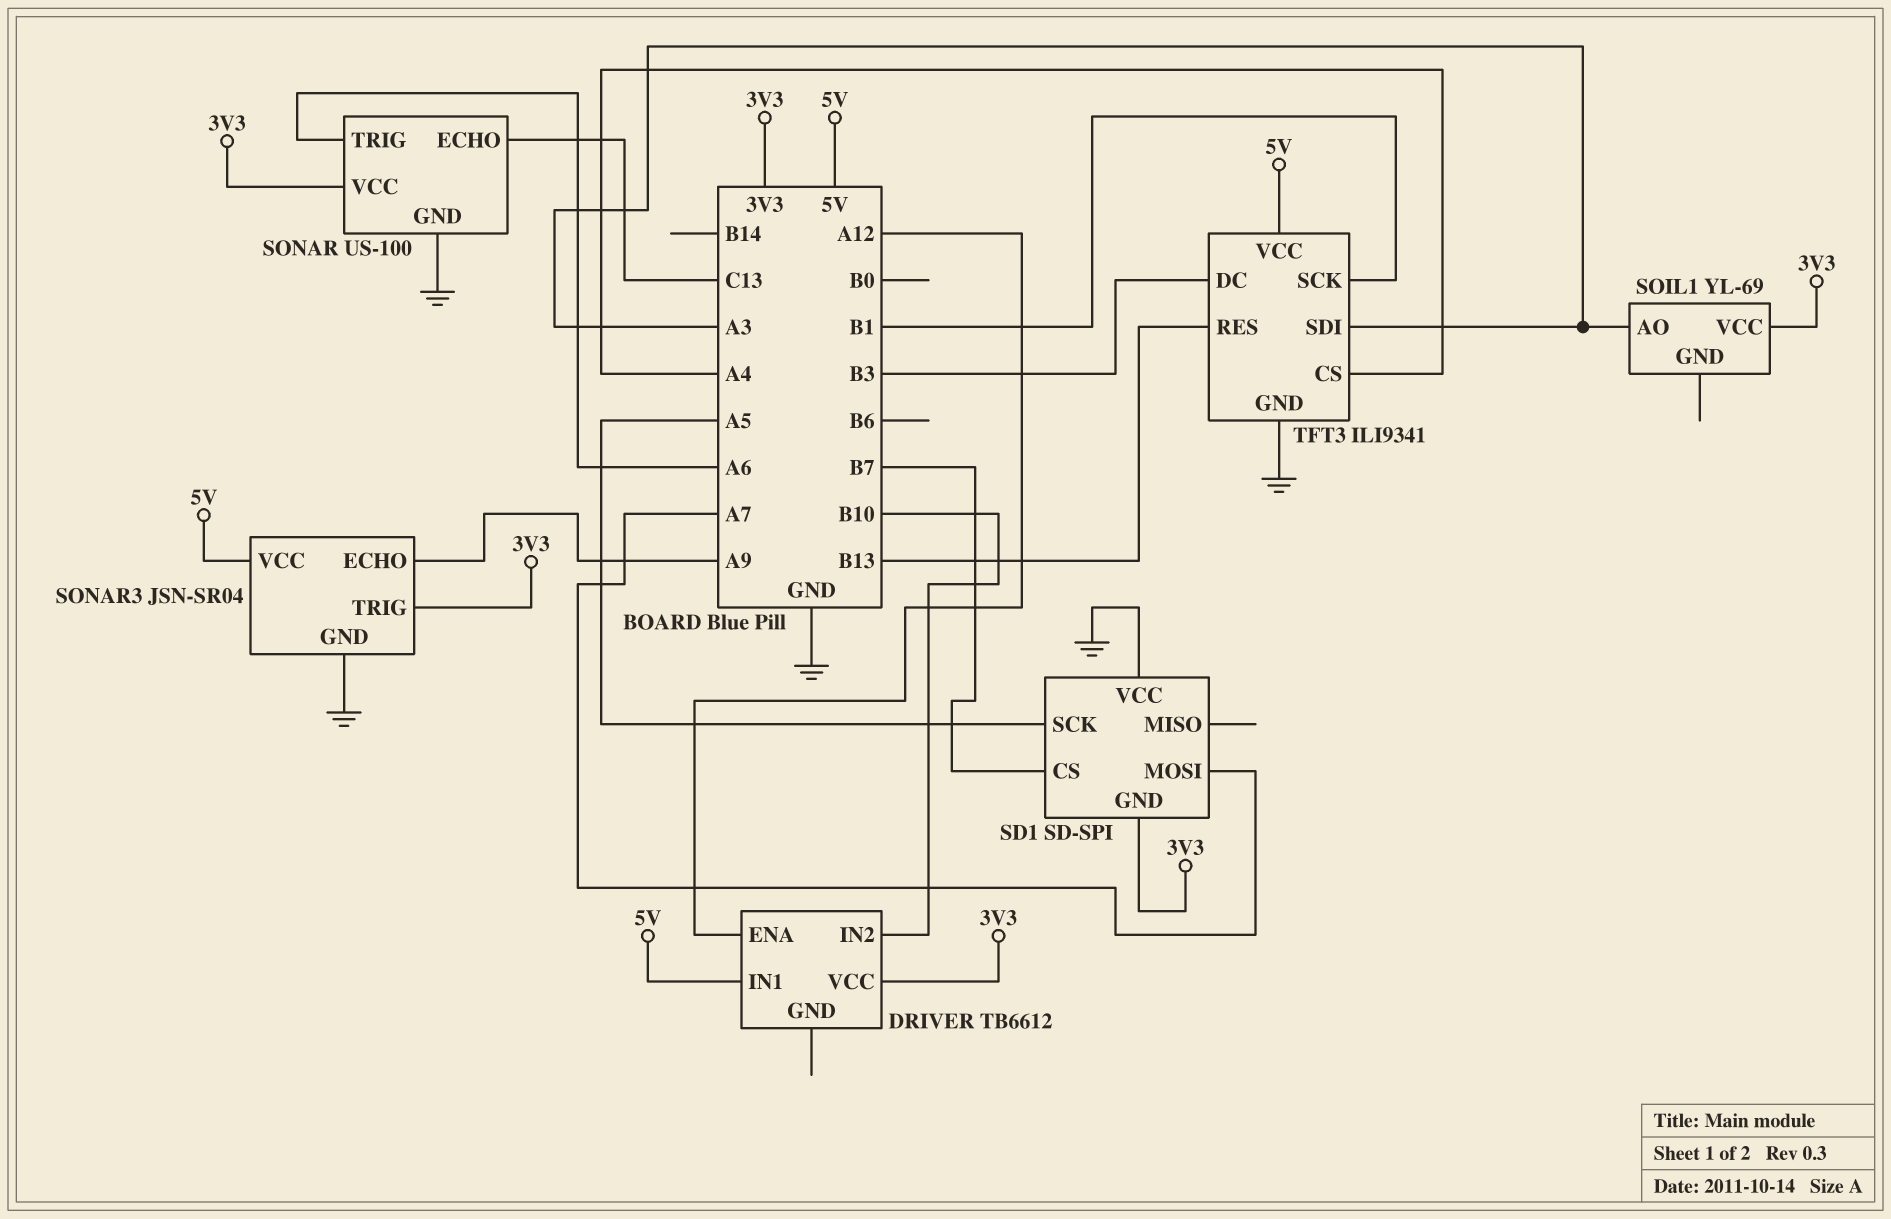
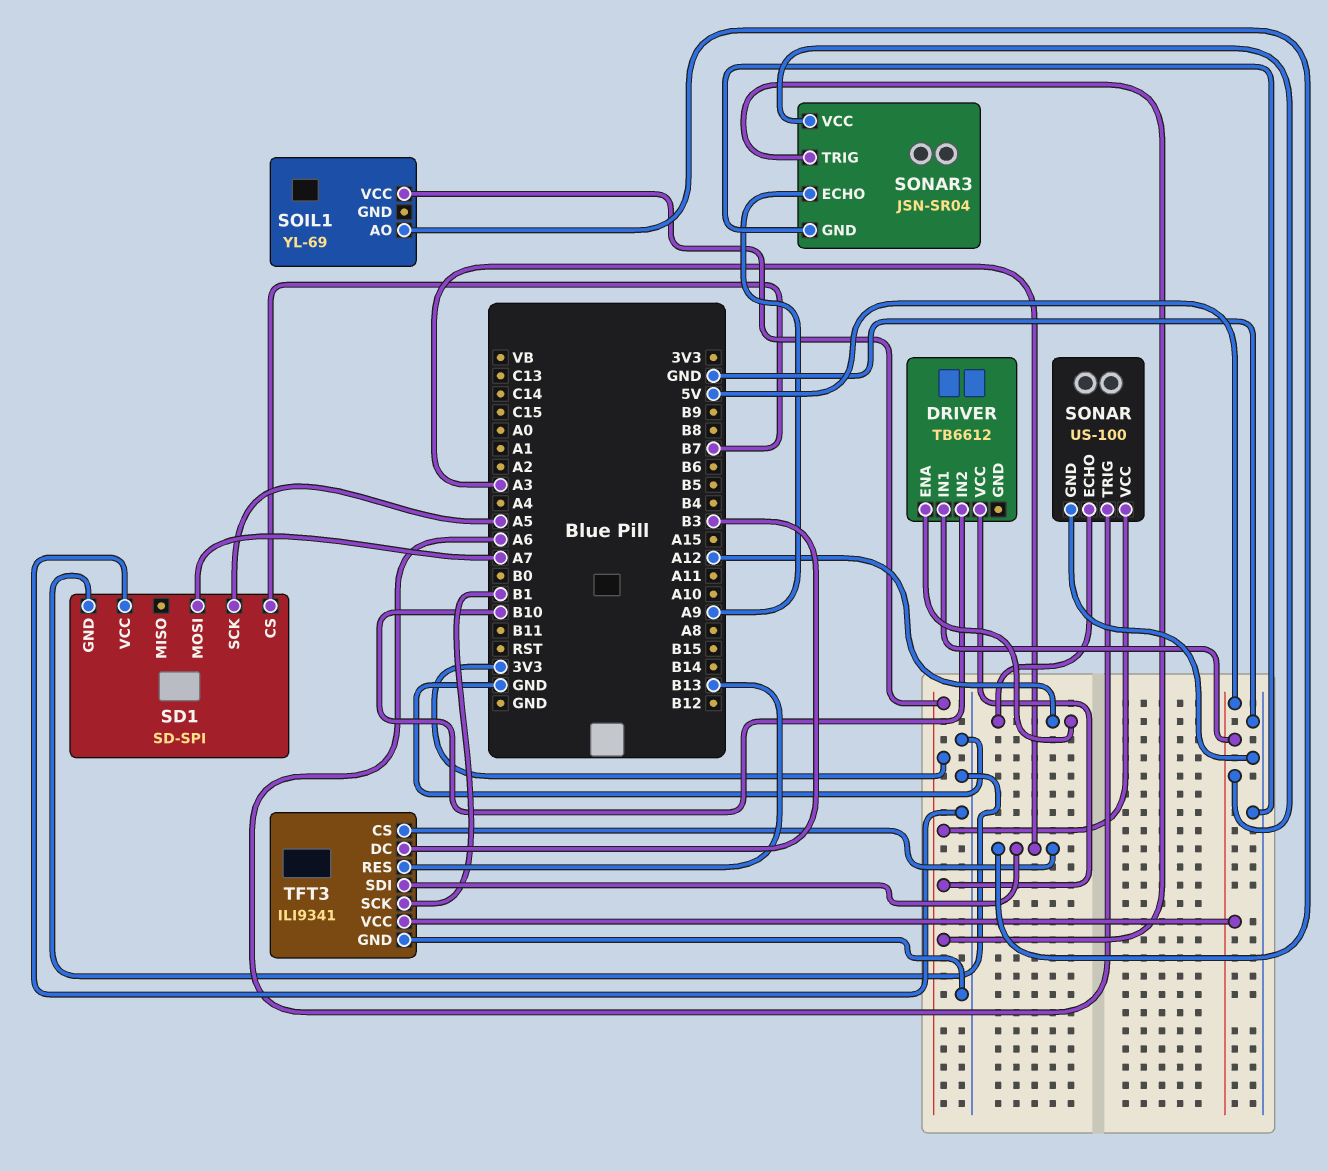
SD1 pin GND: 3V3 -> GND
SONAR pin ECHO: C13 -> A12
TFT3 pin CS: A4 -> A3

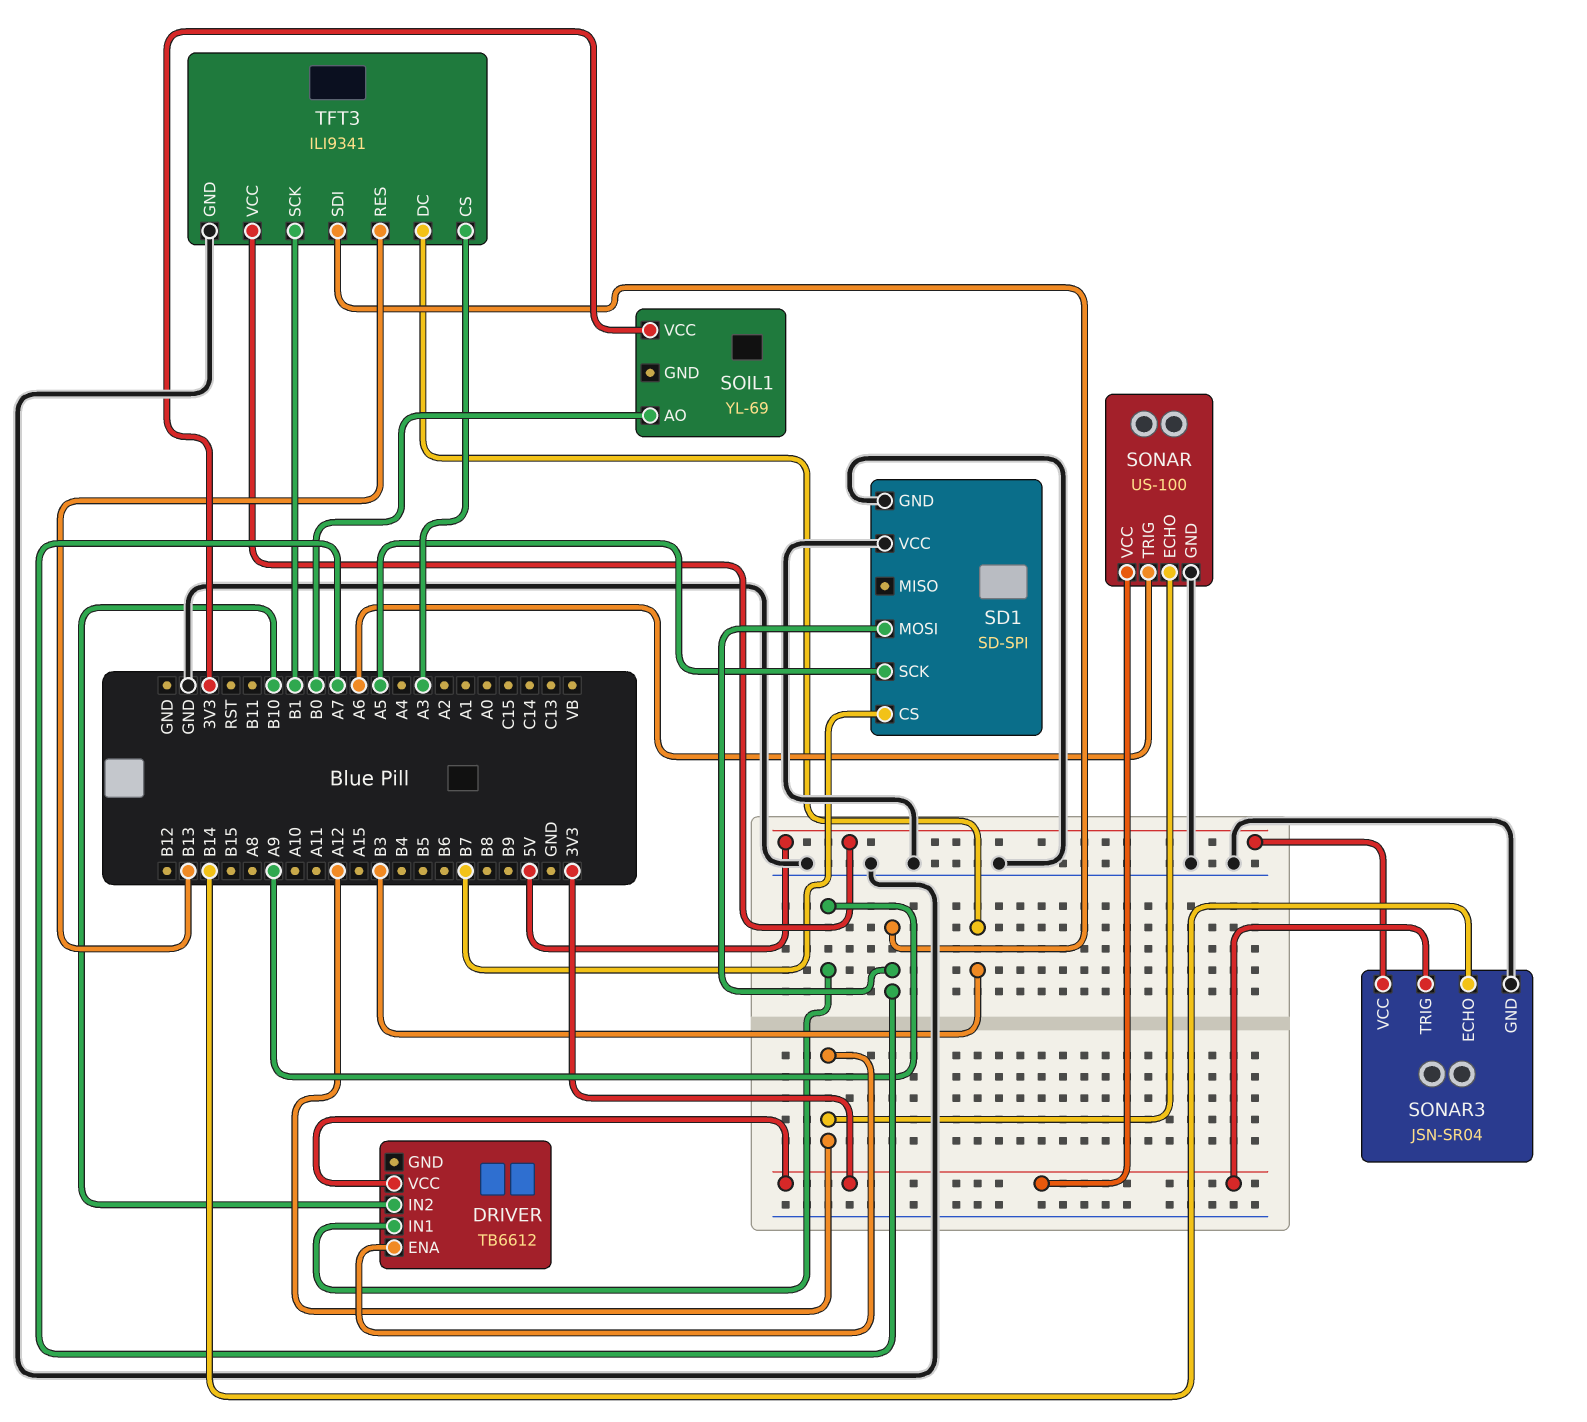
DRIVER pin IN1: 5V -> A9
SOIL1 pin AO: A3 -> B0
SONAR3 pin ECHO: A9 -> B14
TFT3 pin SDI: A3 -> A7

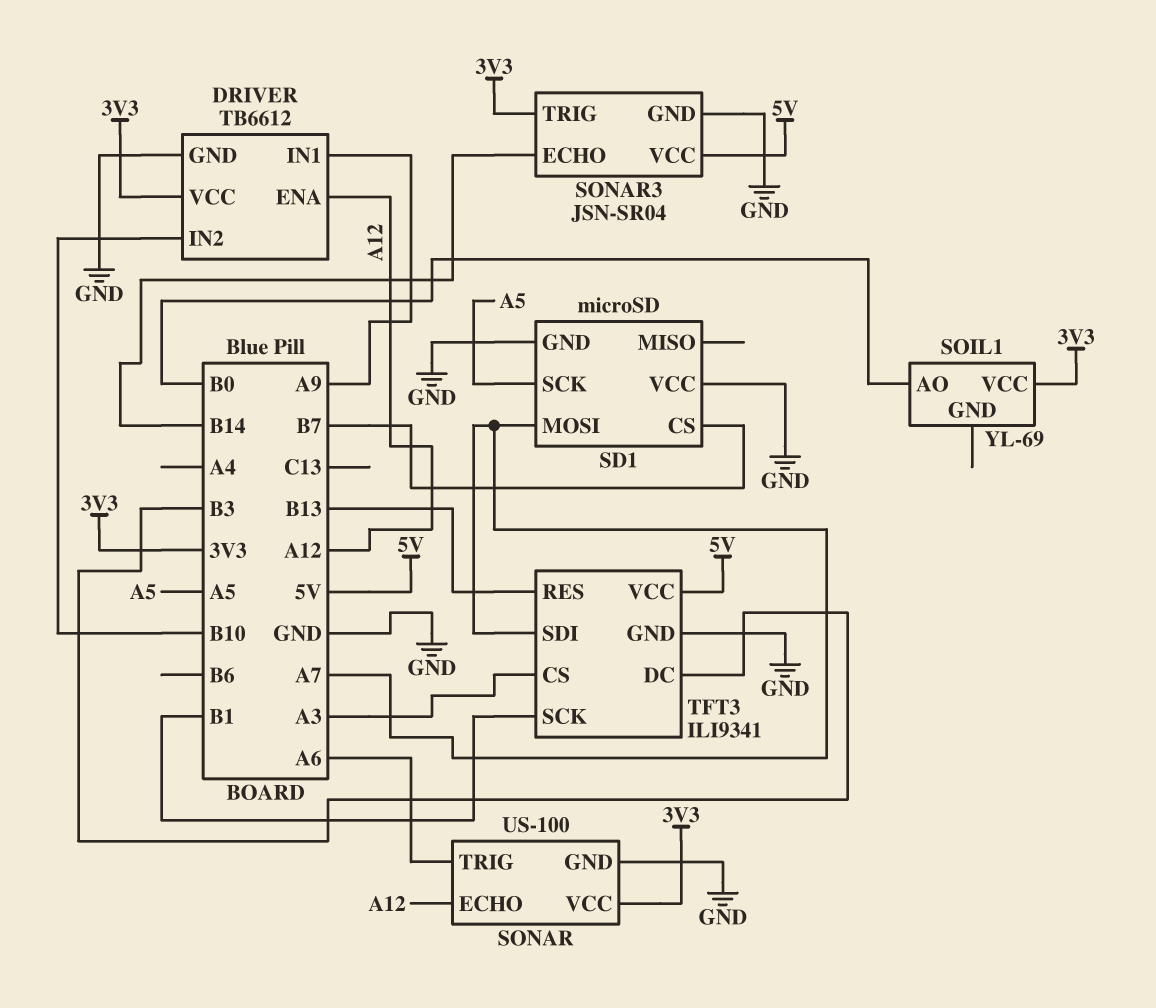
DRIVER pin GND: none -> GND
SD1: SD-SPI -> microSD

